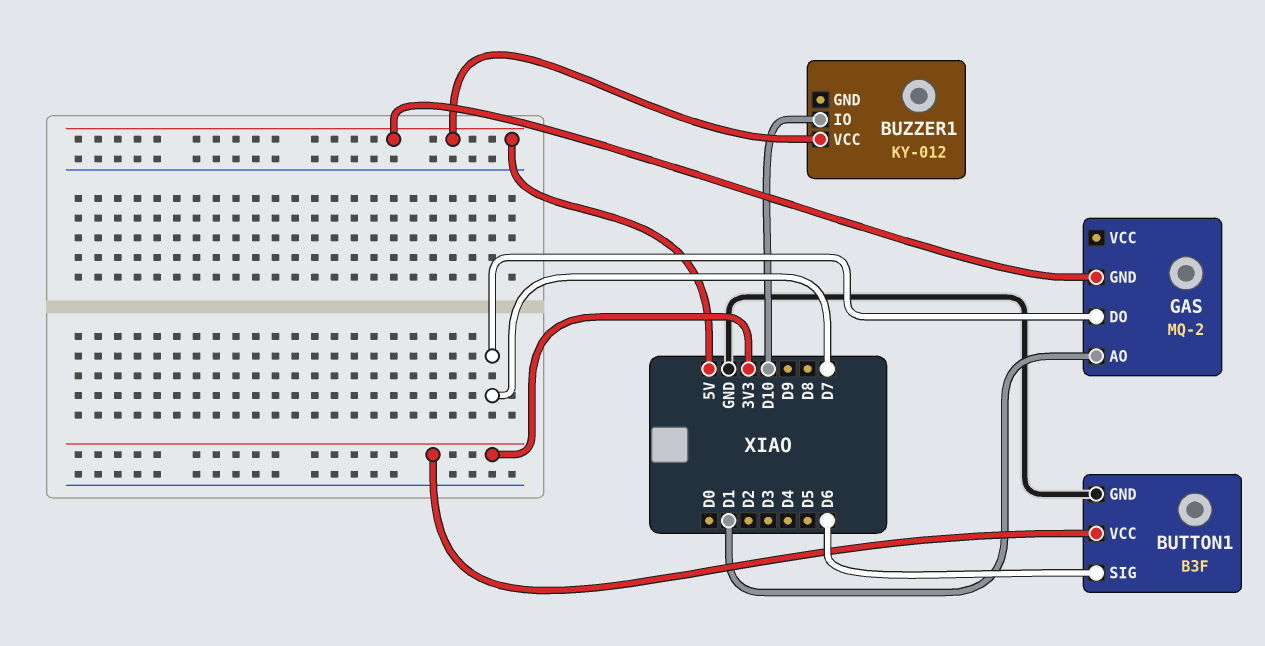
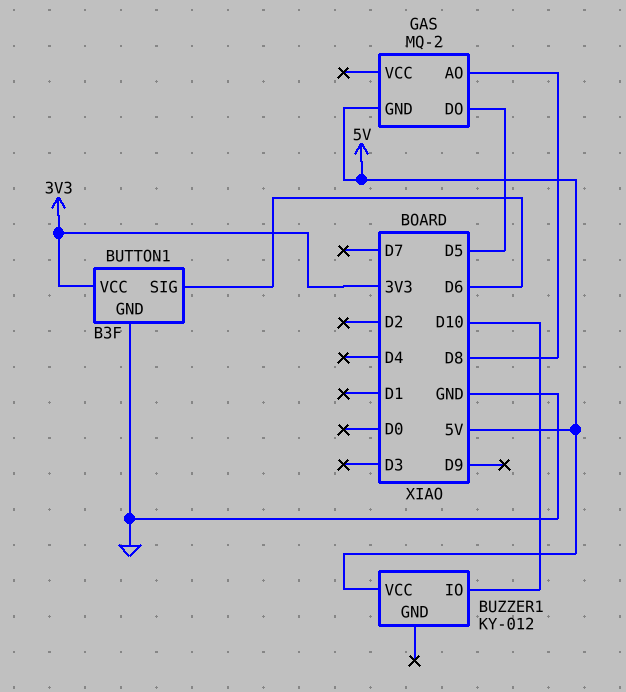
GAS pin AO: D1 -> D8
GAS pin DO: D7 -> D5

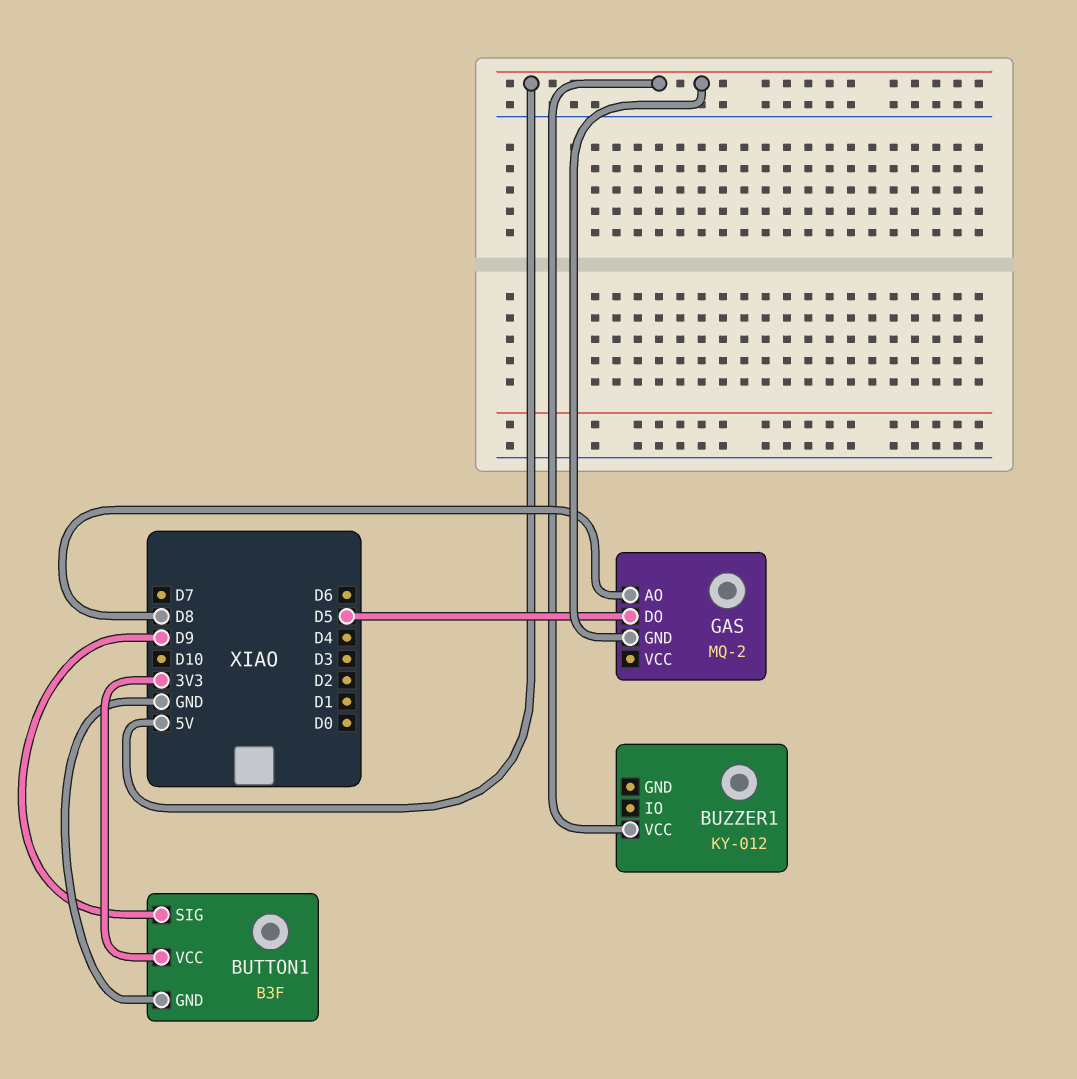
BUTTON1 pin SIG: D6 -> D9
BUZZER1 pin IO: D10 -> none

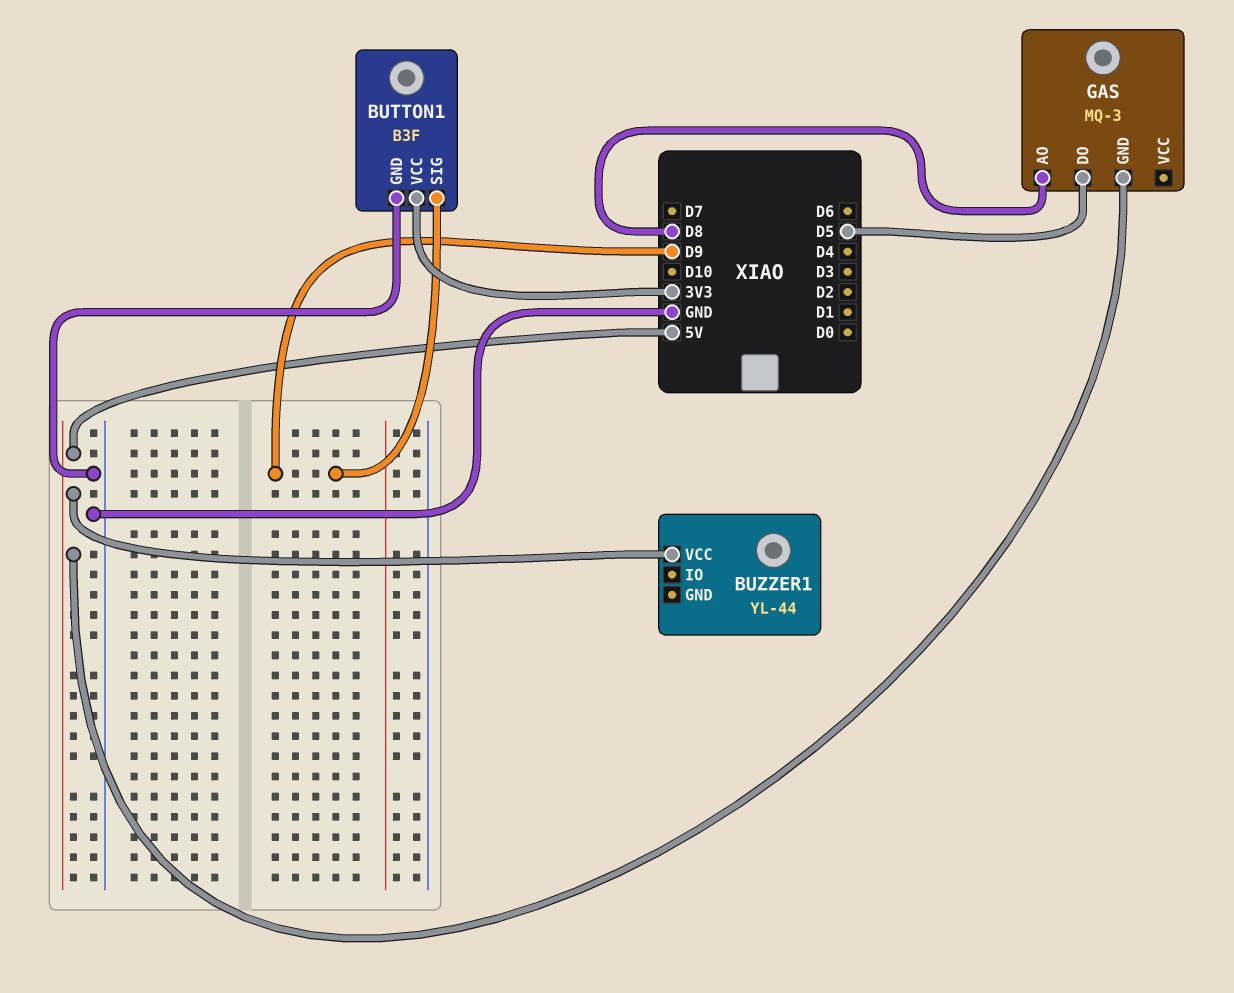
BUZZER1: KY-012 -> YL-44
GAS: MQ-2 -> MQ-3

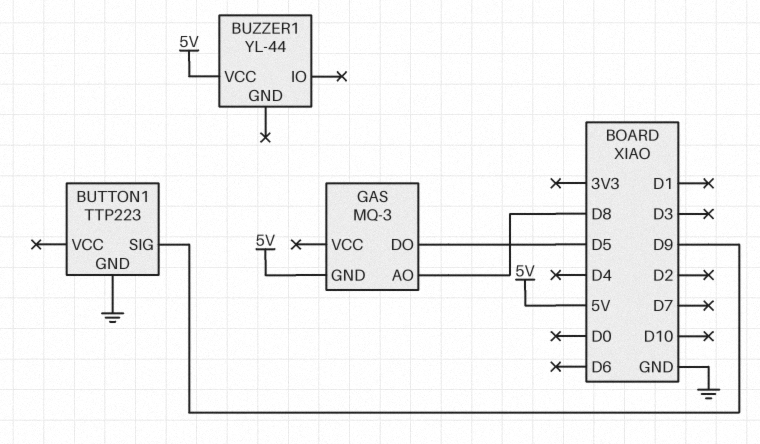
BUTTON1: B3F -> TTP223
BUTTON1 pin VCC: 3V3 -> none

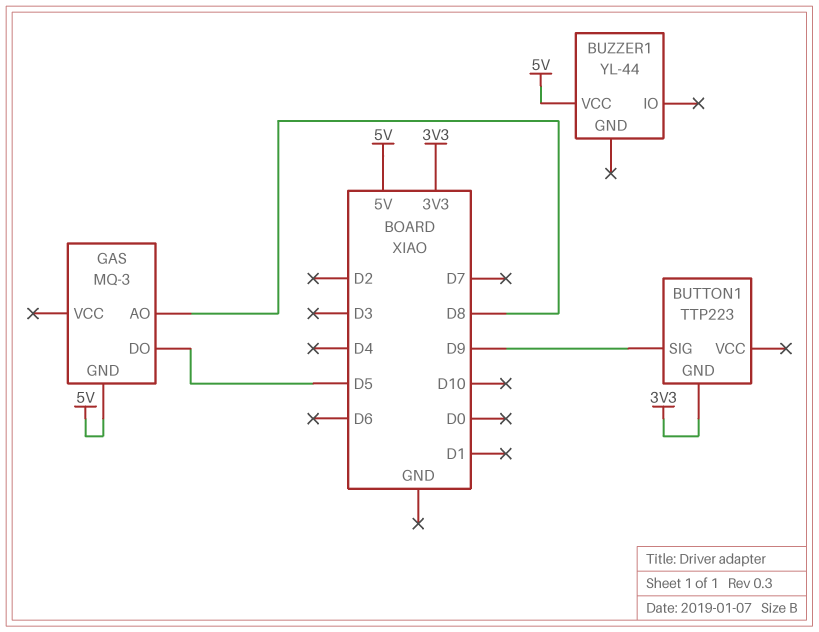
BUTTON1 pin GND: GND -> 3V3

